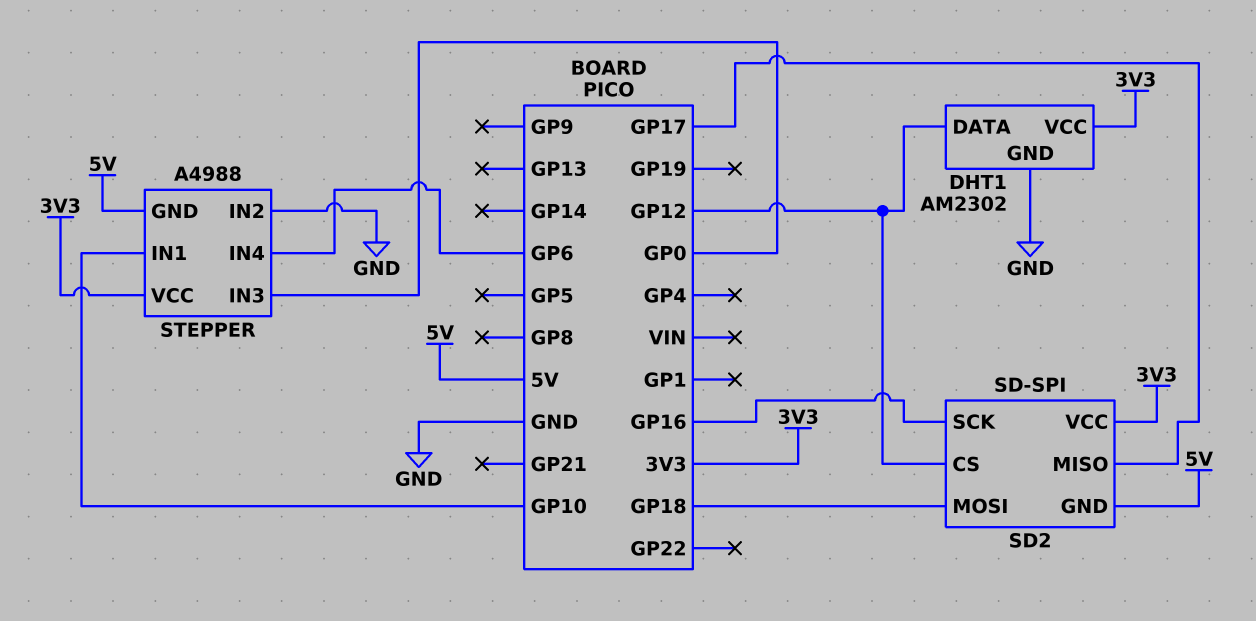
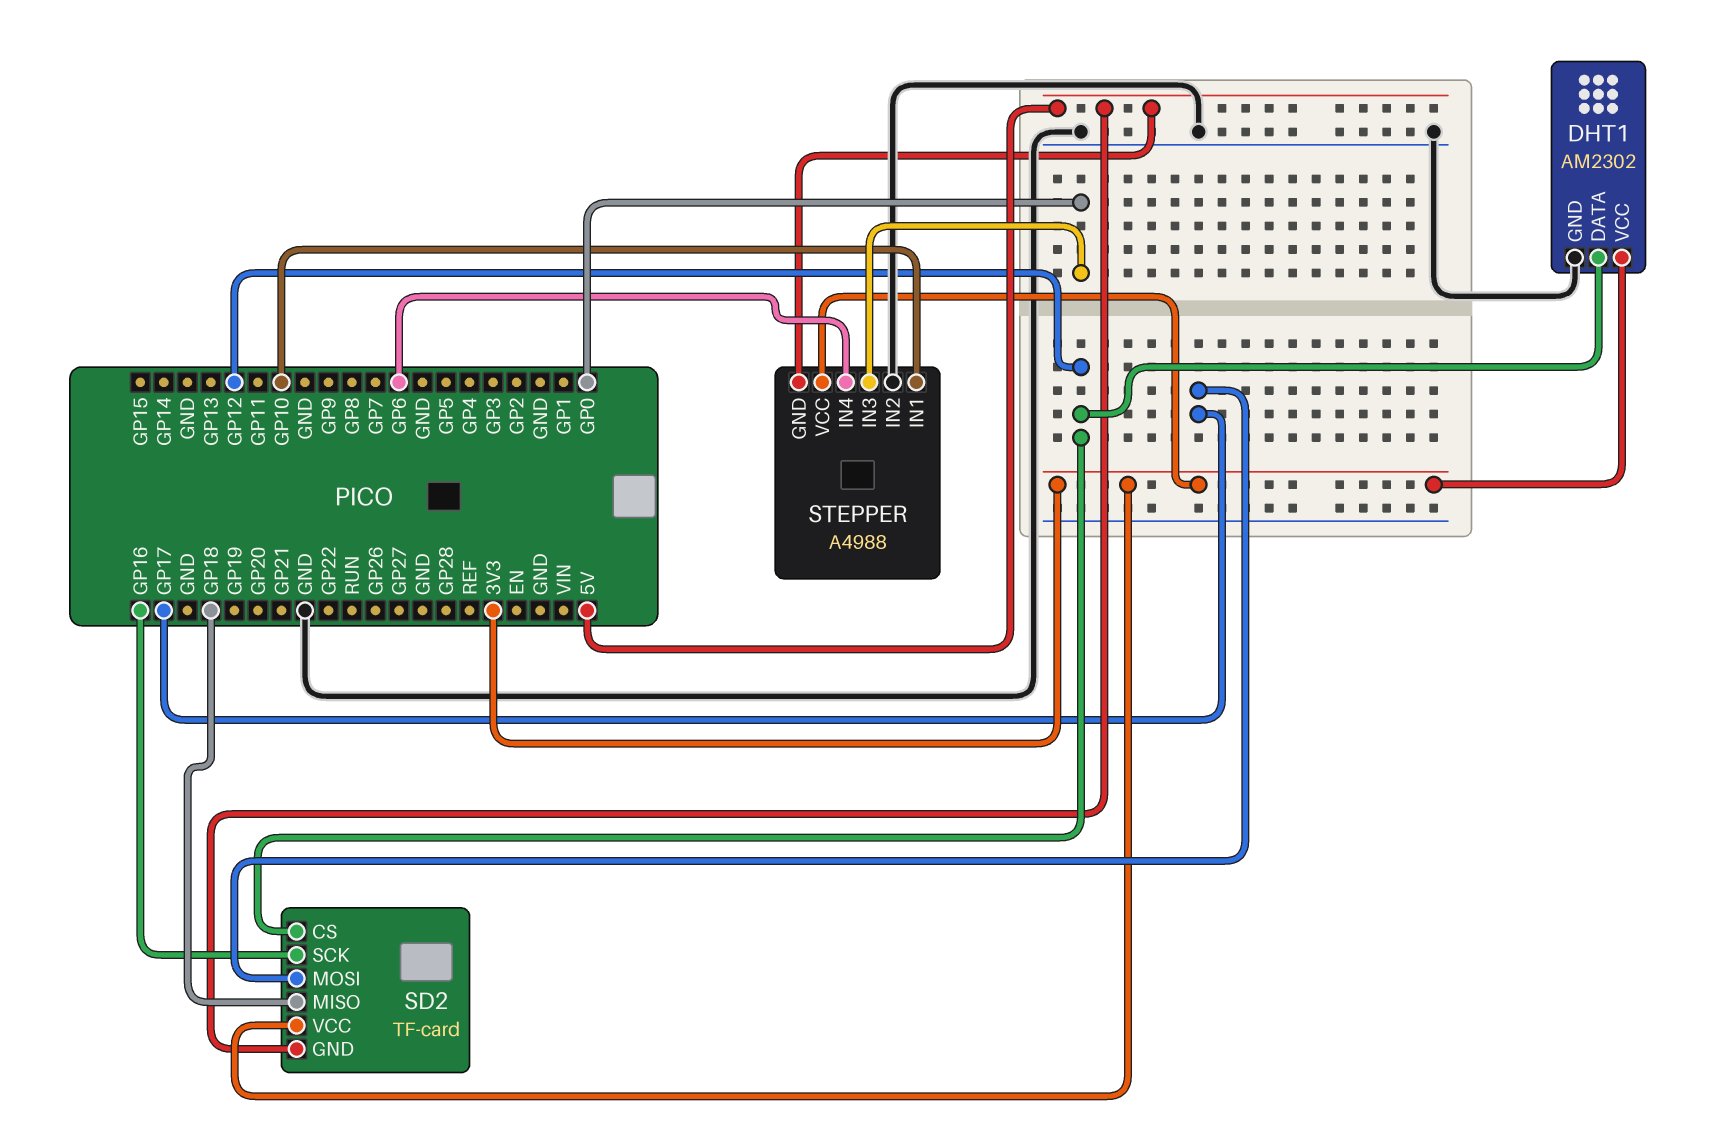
SD2: SD-SPI -> TF-card
SD2 pin MISO: GP17 -> GP18
SD2 pin MOSI: GP18 -> GP17

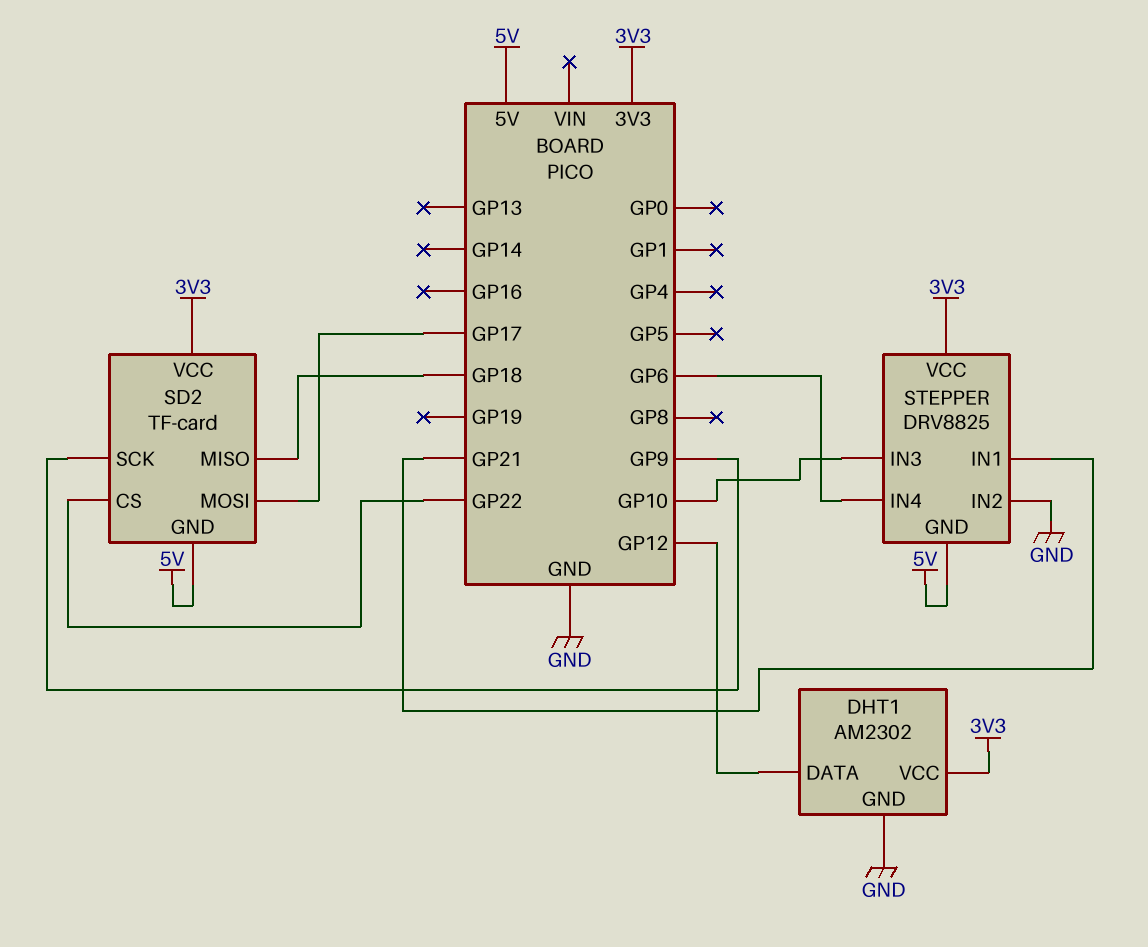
SD2 pin CS: GP12 -> GP22
SD2 pin SCK: GP16 -> GP9
STEPPER: A4988 -> DRV8825
STEPPER pin IN1: GP10 -> GP21
STEPPER pin IN3: GP0 -> GP10

